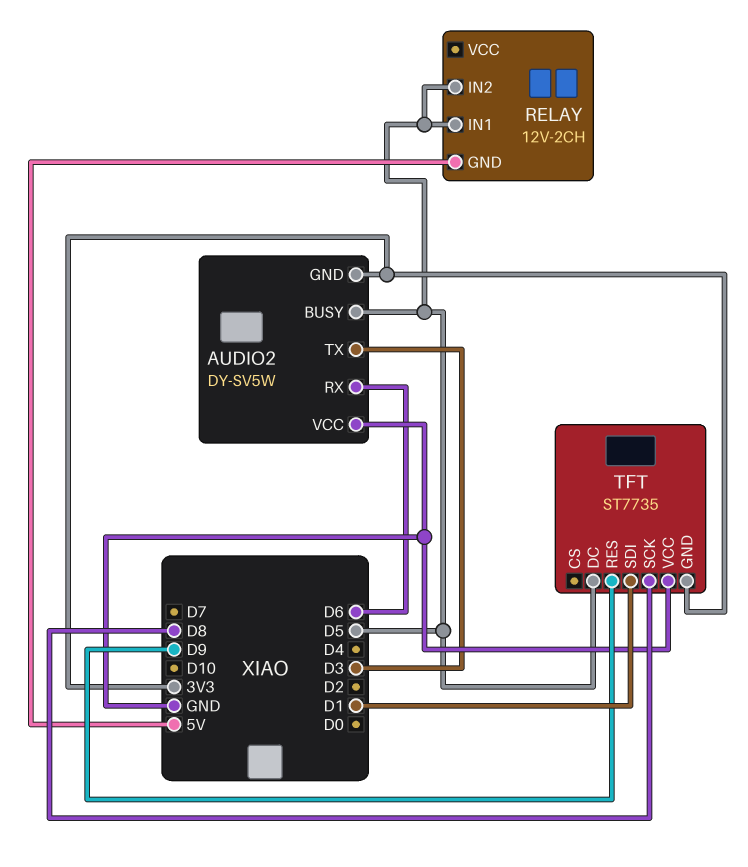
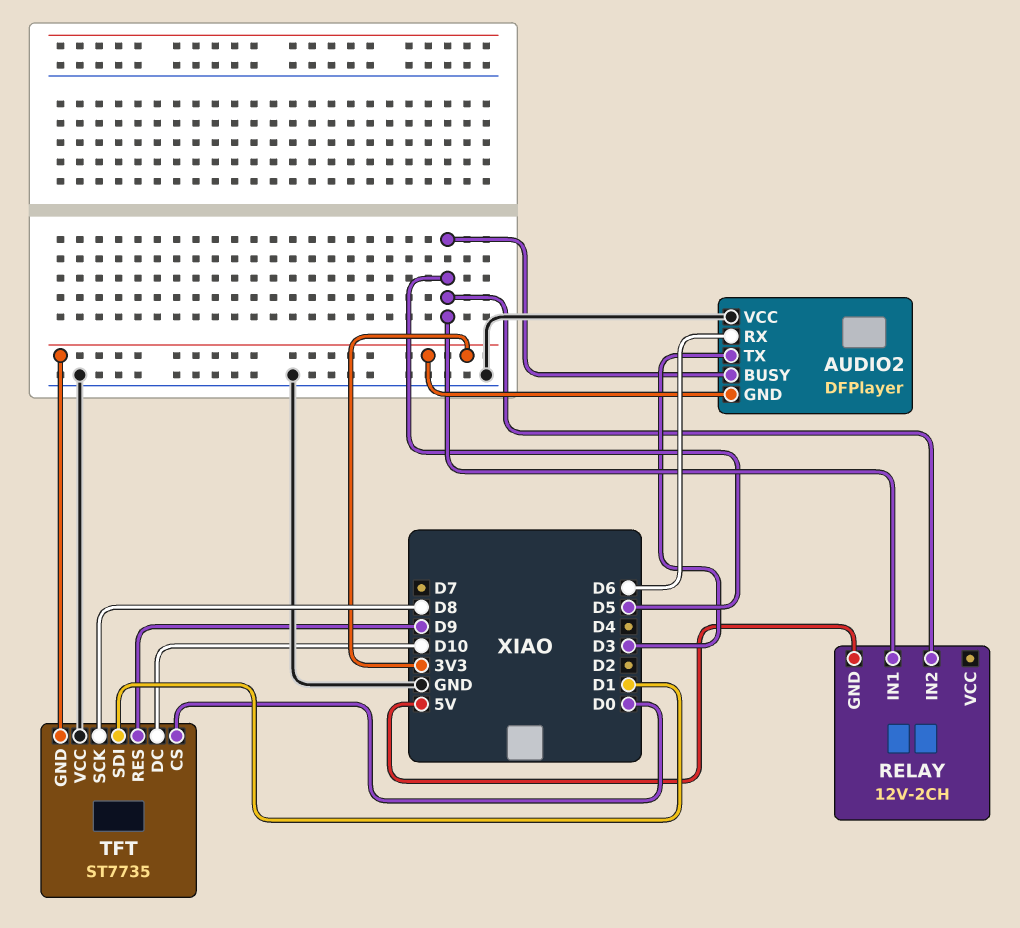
AUDIO2: DY-SV5W -> DFPlayer
TFT pin CS: none -> D0
TFT pin DC: D5 -> D10

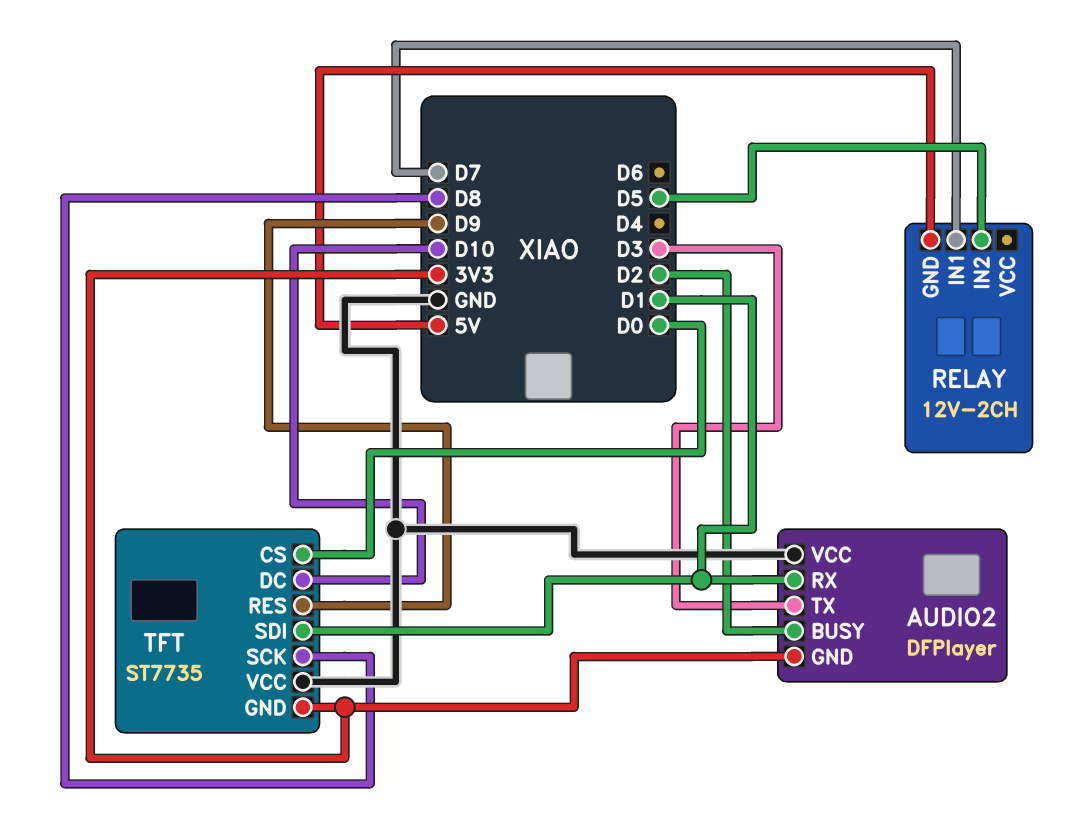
AUDIO2 pin BUSY: D5 -> D2
AUDIO2 pin RX: D6 -> D1
RELAY pin IN1: D5 -> D7

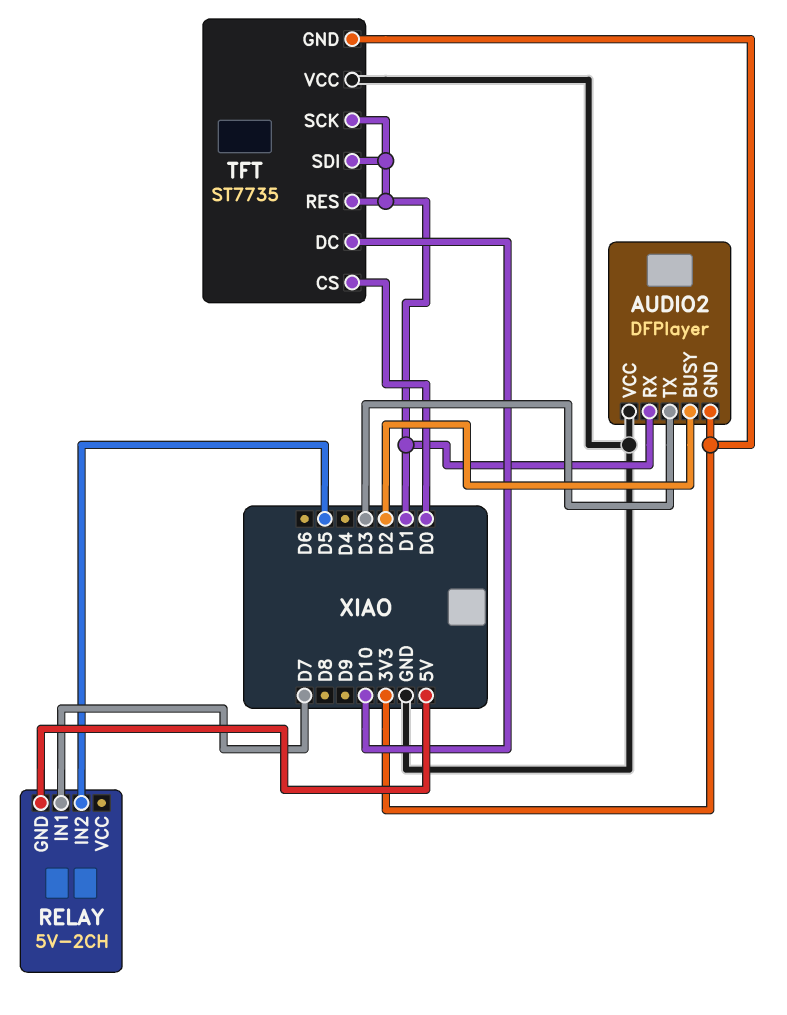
RELAY: 12V-2CH -> 5V-2CH
TFT pin RES: D9 -> D1
TFT pin SCK: D8 -> D1

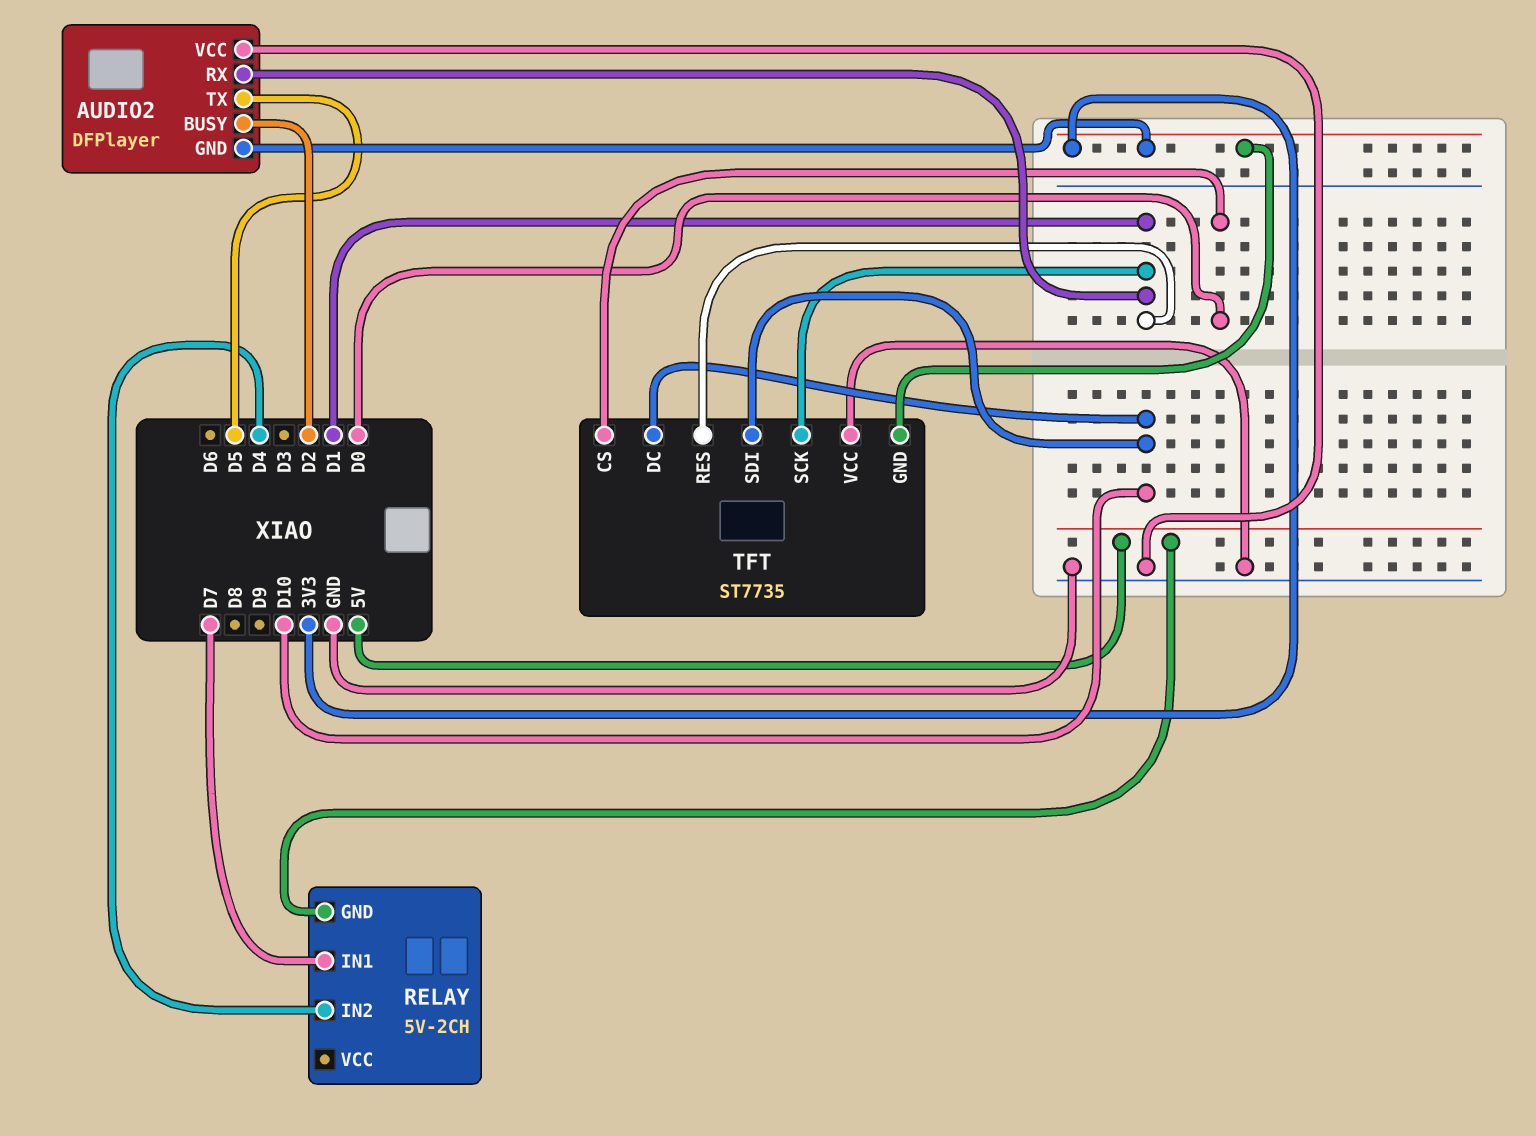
AUDIO2 pin TX: D3 -> D5
RELAY pin IN2: D5 -> D4
TFT pin SDI: D1 -> D10

